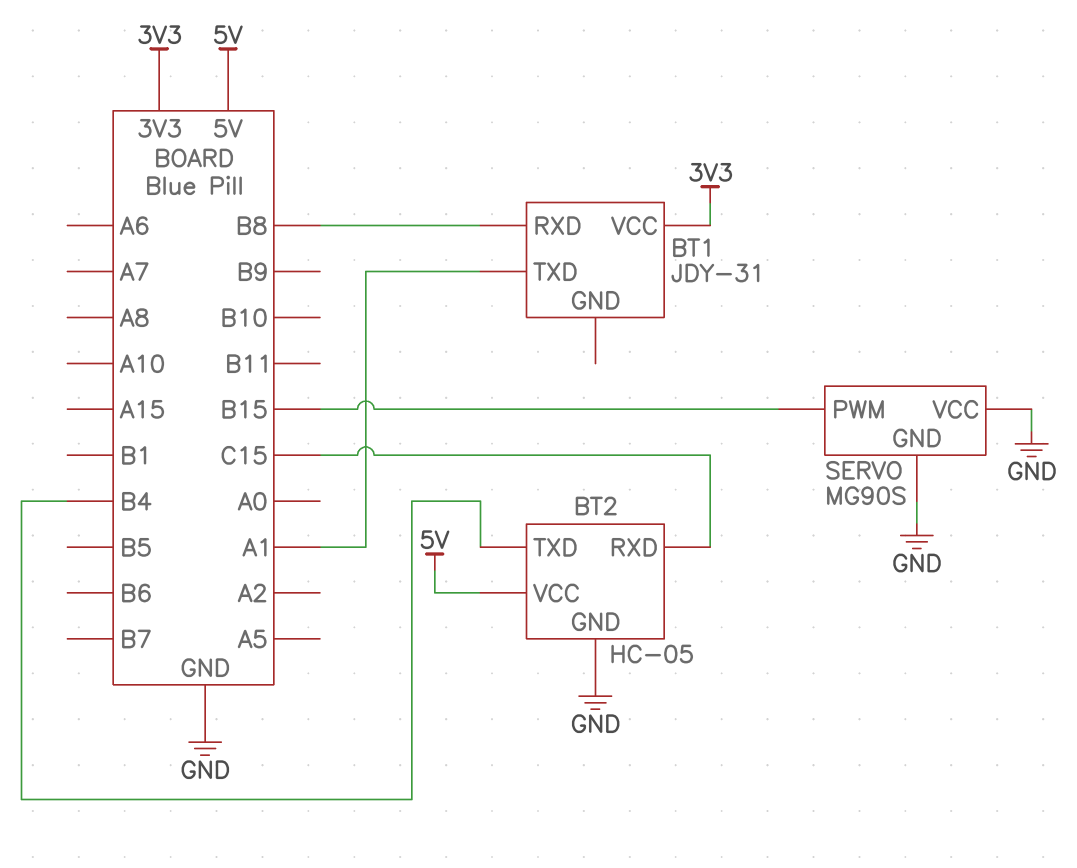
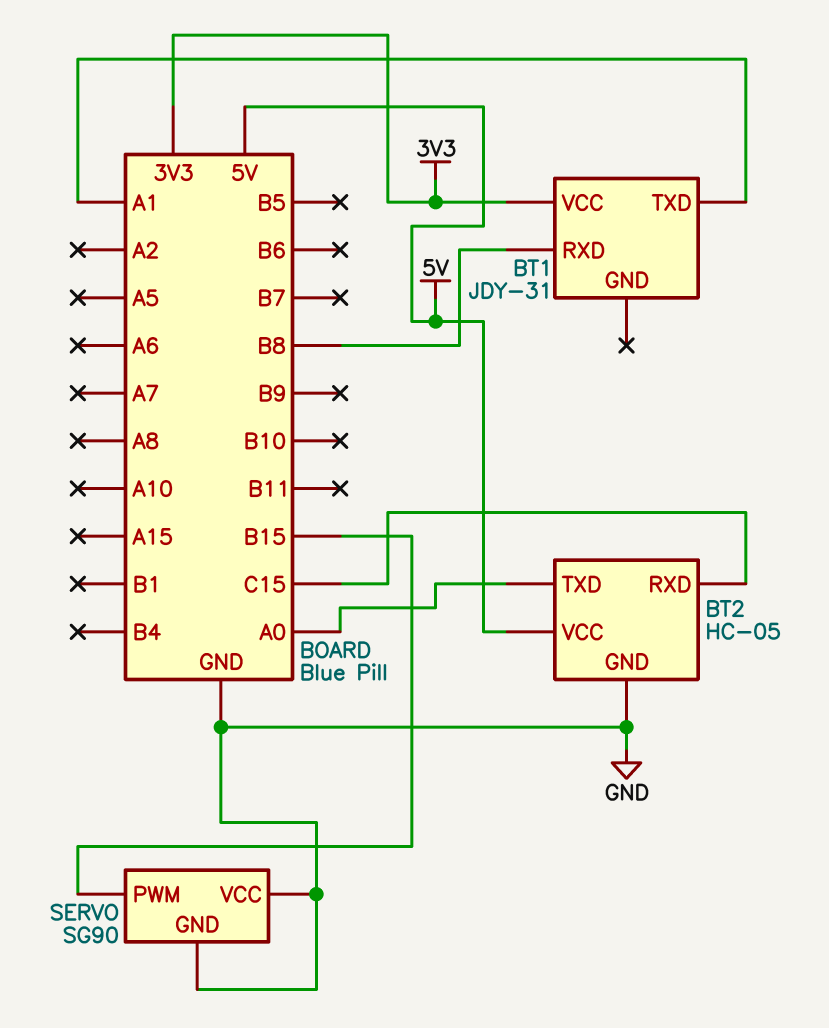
BT2 pin TXD: B4 -> A0
SERVO: MG90S -> SG90

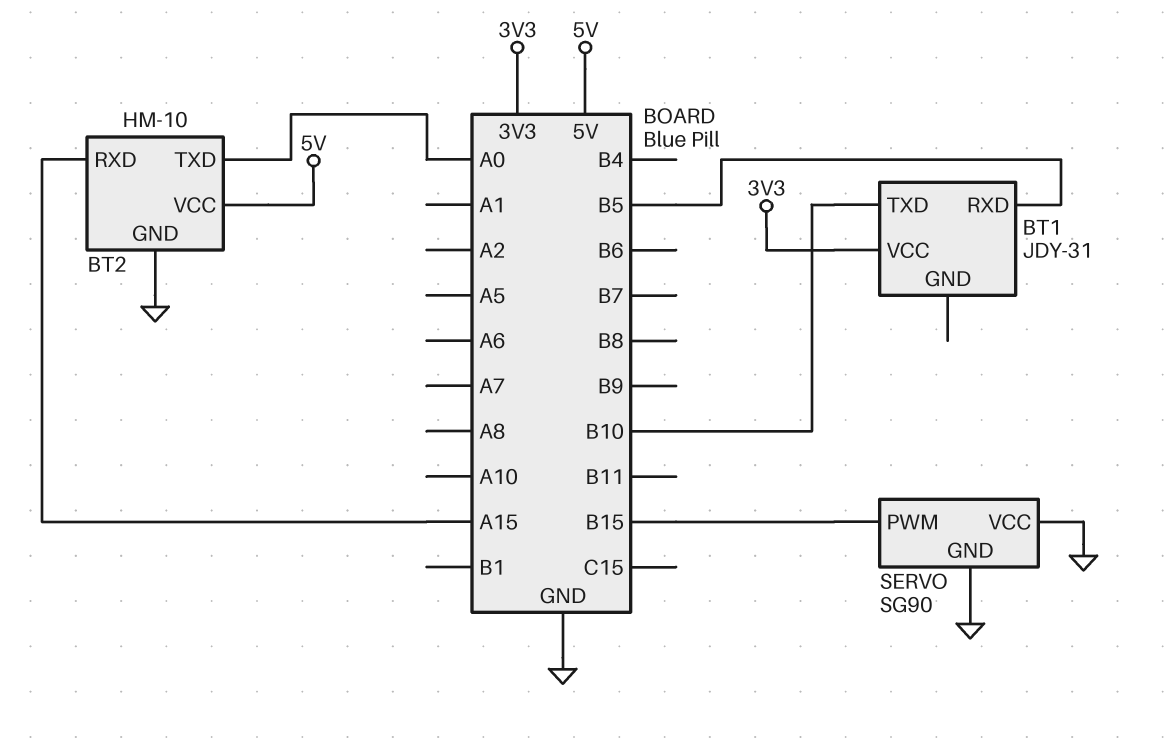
BT1 pin RXD: B8 -> B5
BT1 pin TXD: A1 -> B10
BT2: HC-05 -> HM-10
BT2 pin RXD: C15 -> A15

